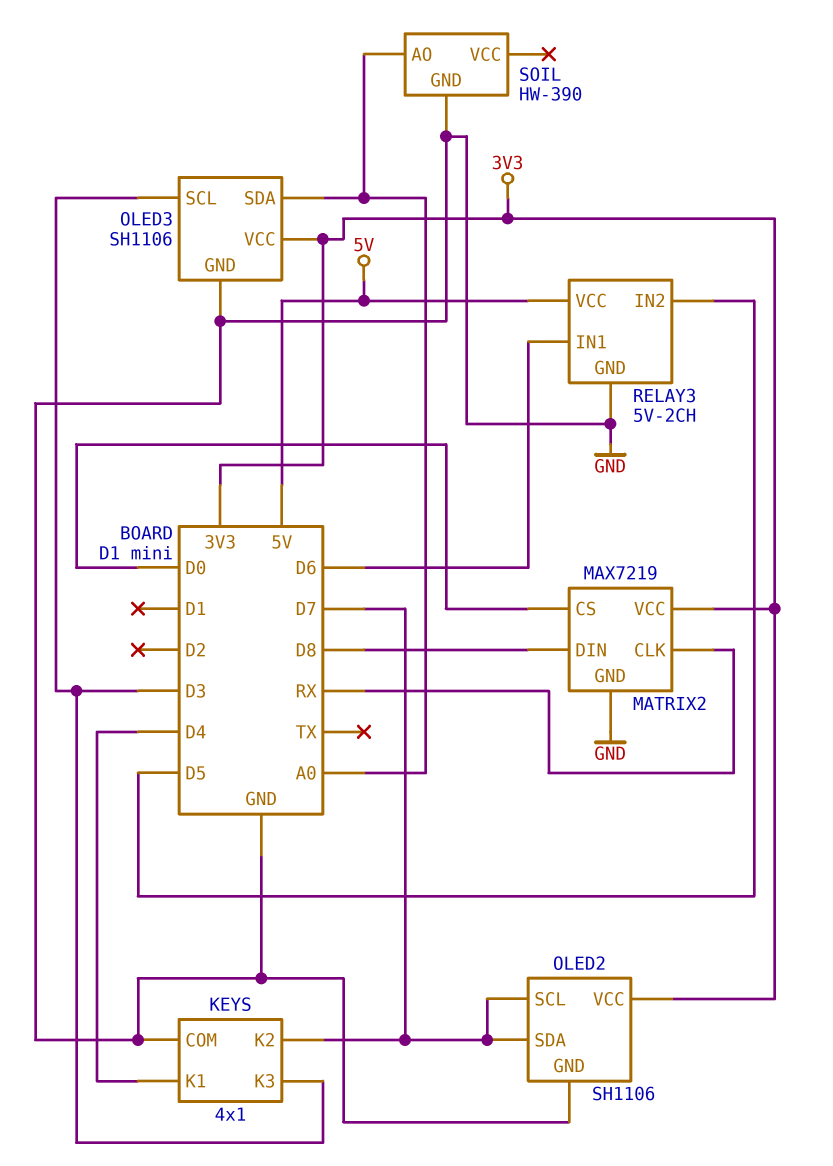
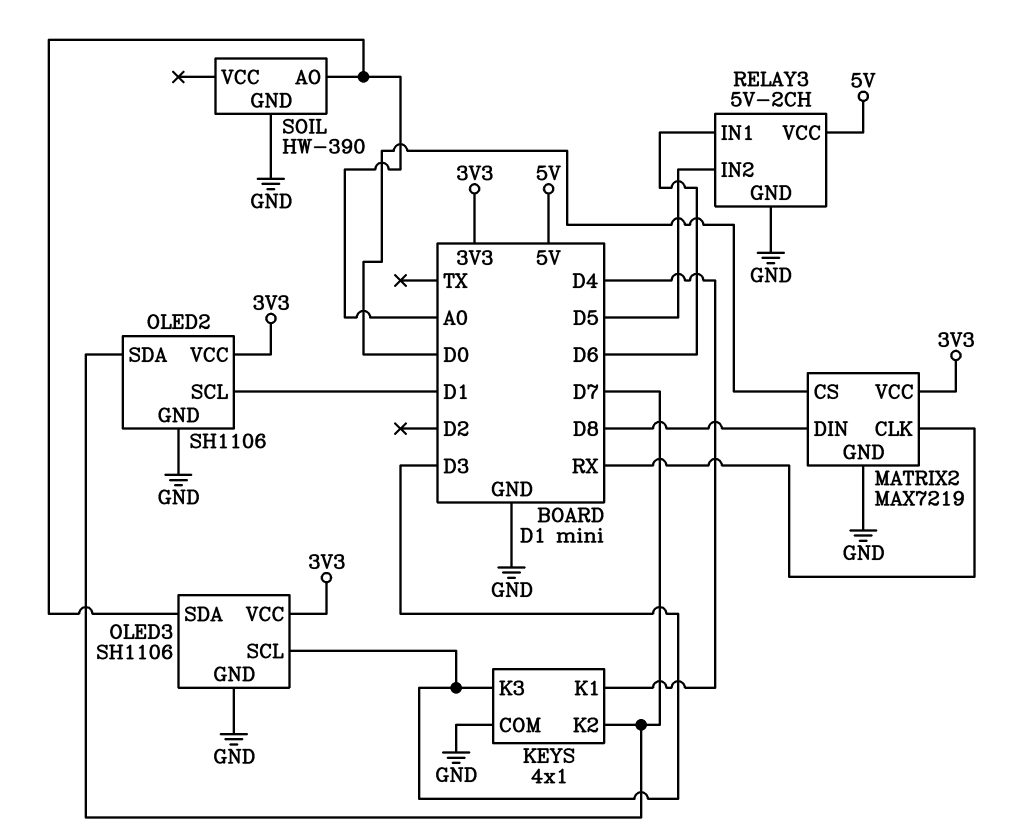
OLED2 pin SCL: D7 -> D1

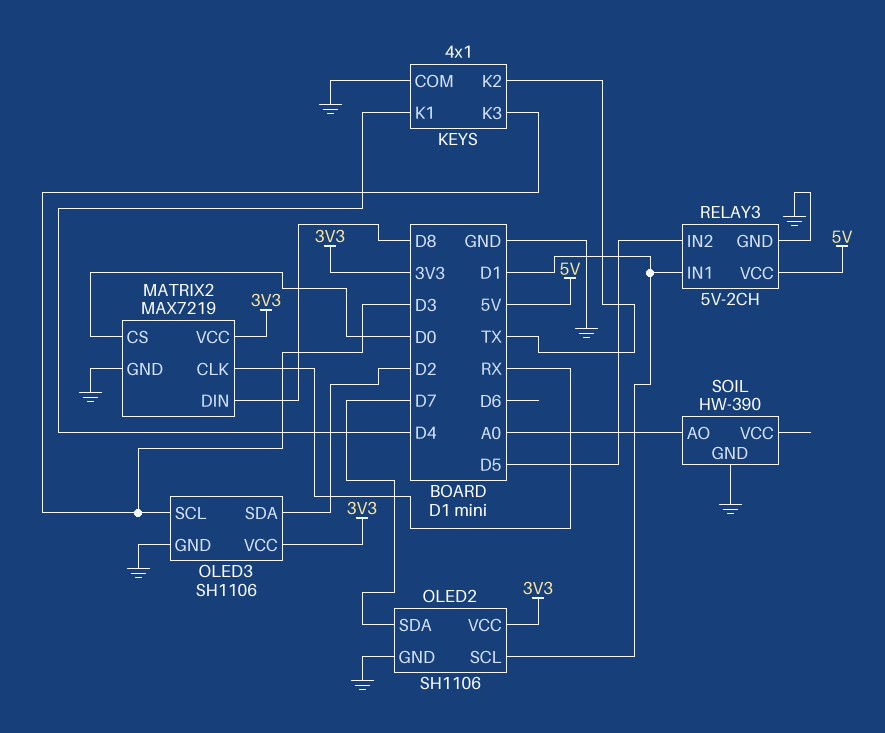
KEYS pin K2: D7 -> TX
OLED3 pin SDA: A0 -> D2
RELAY3 pin IN1: D6 -> D1

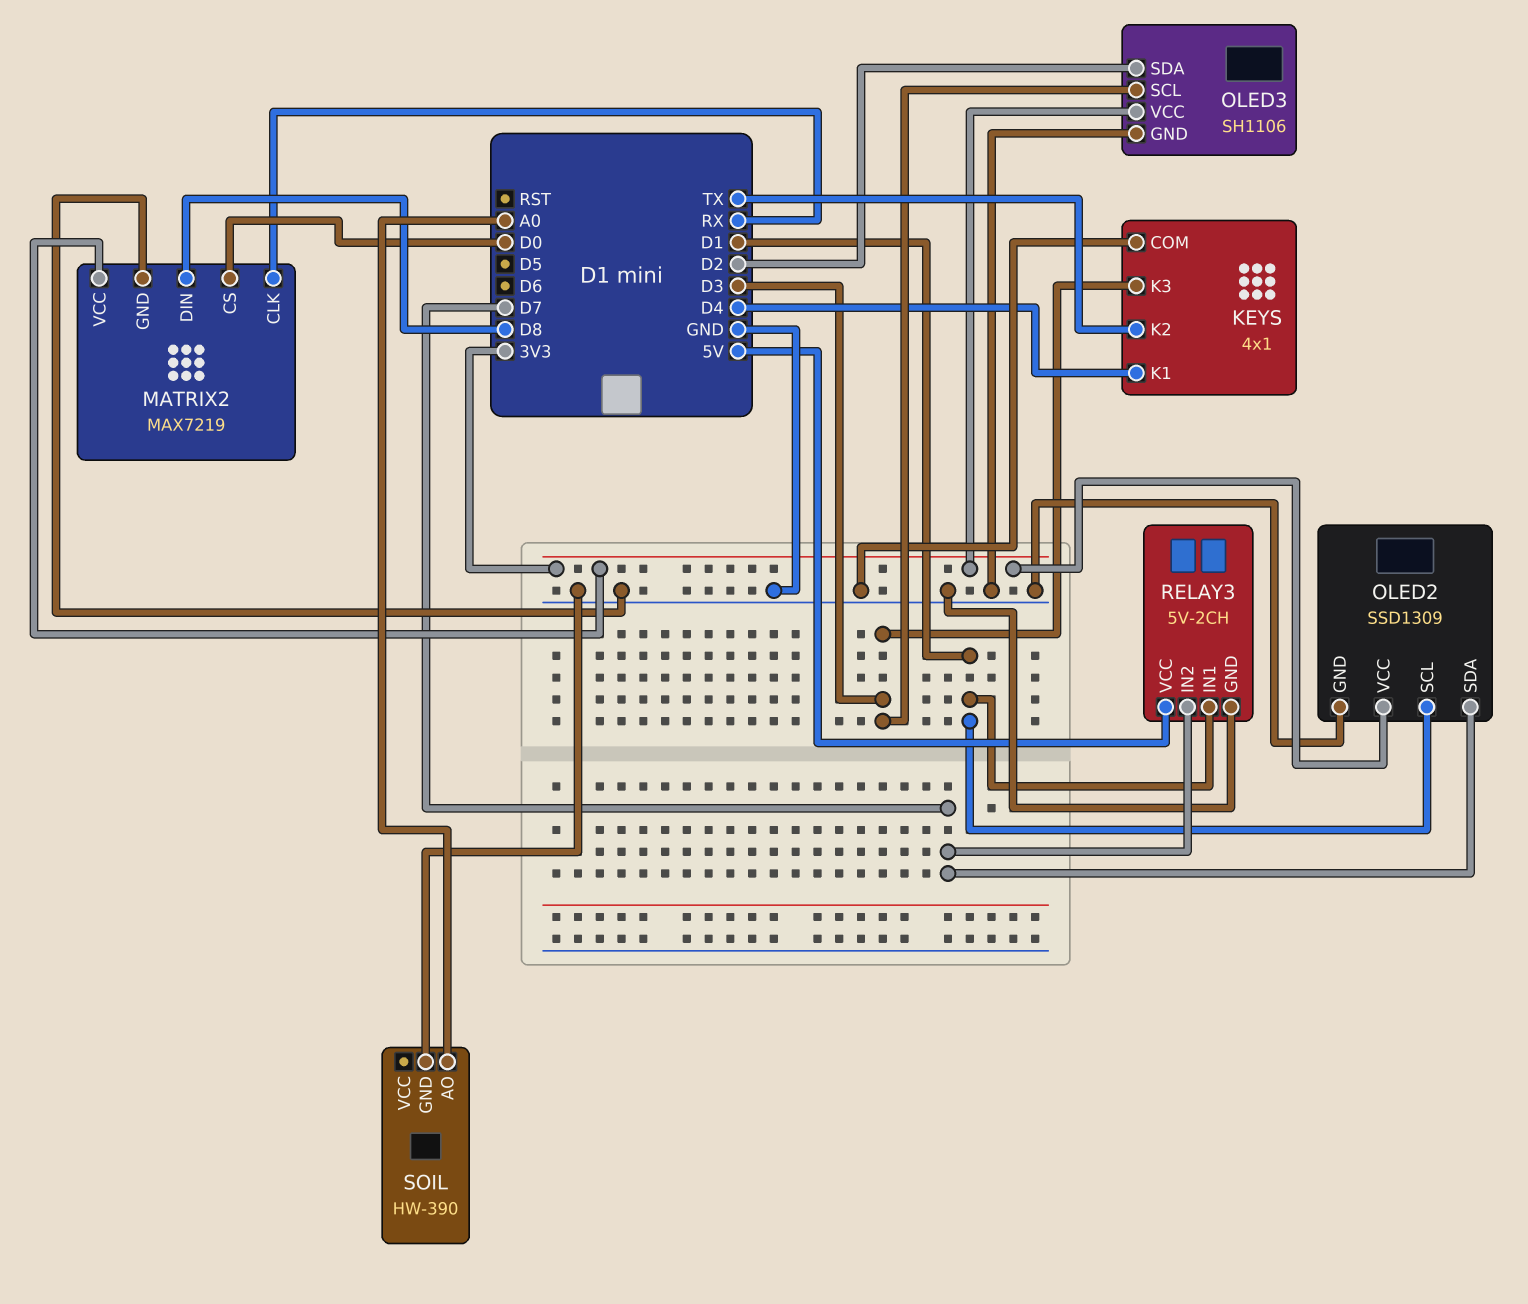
OLED2: SH1106 -> SSD1309
RELAY3 pin IN2: D5 -> D7

